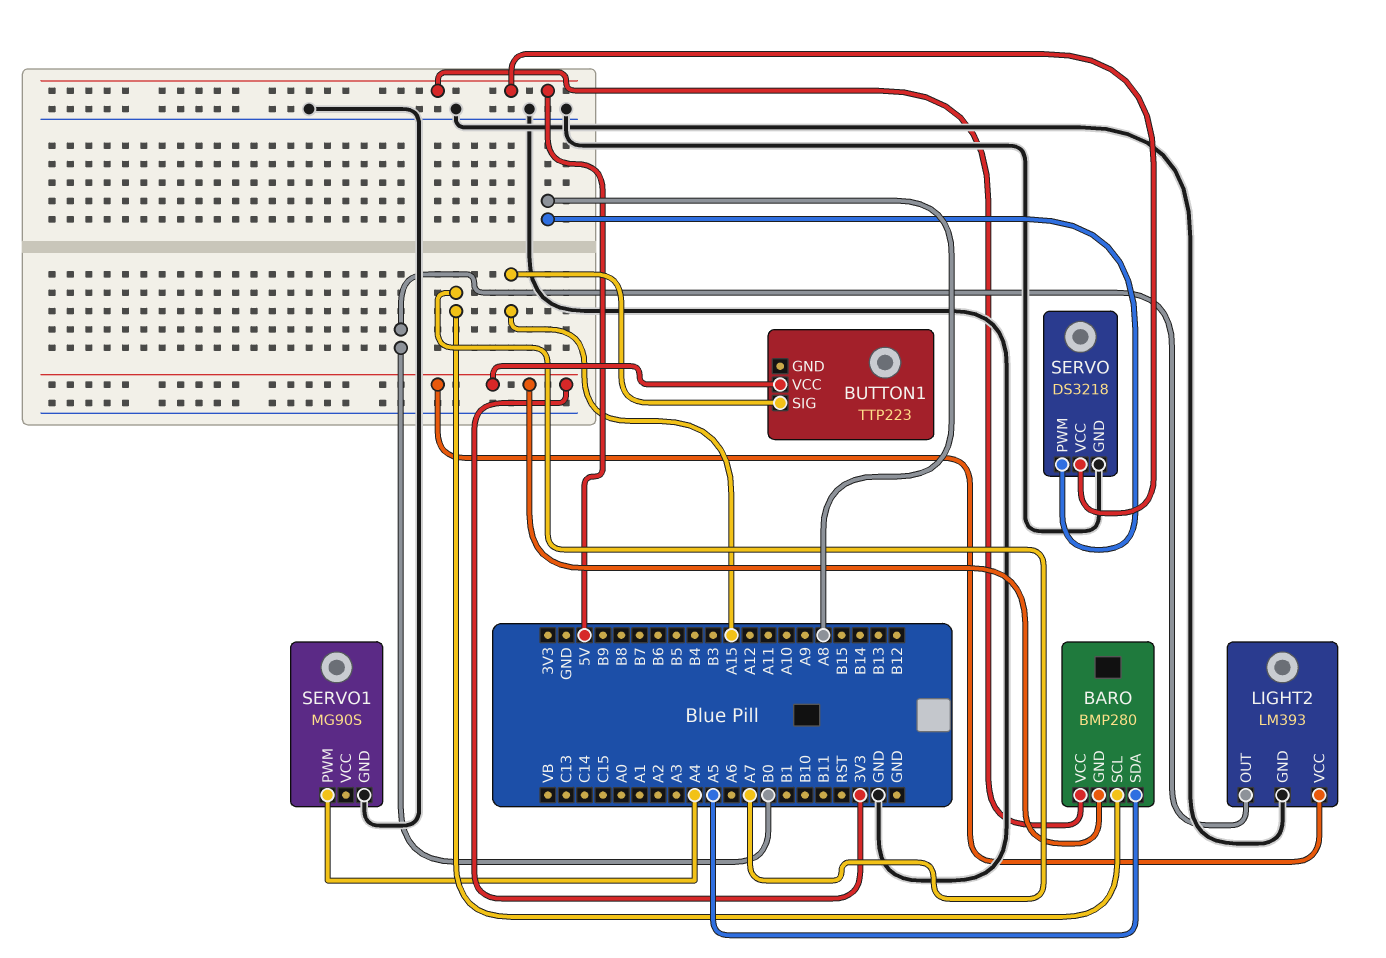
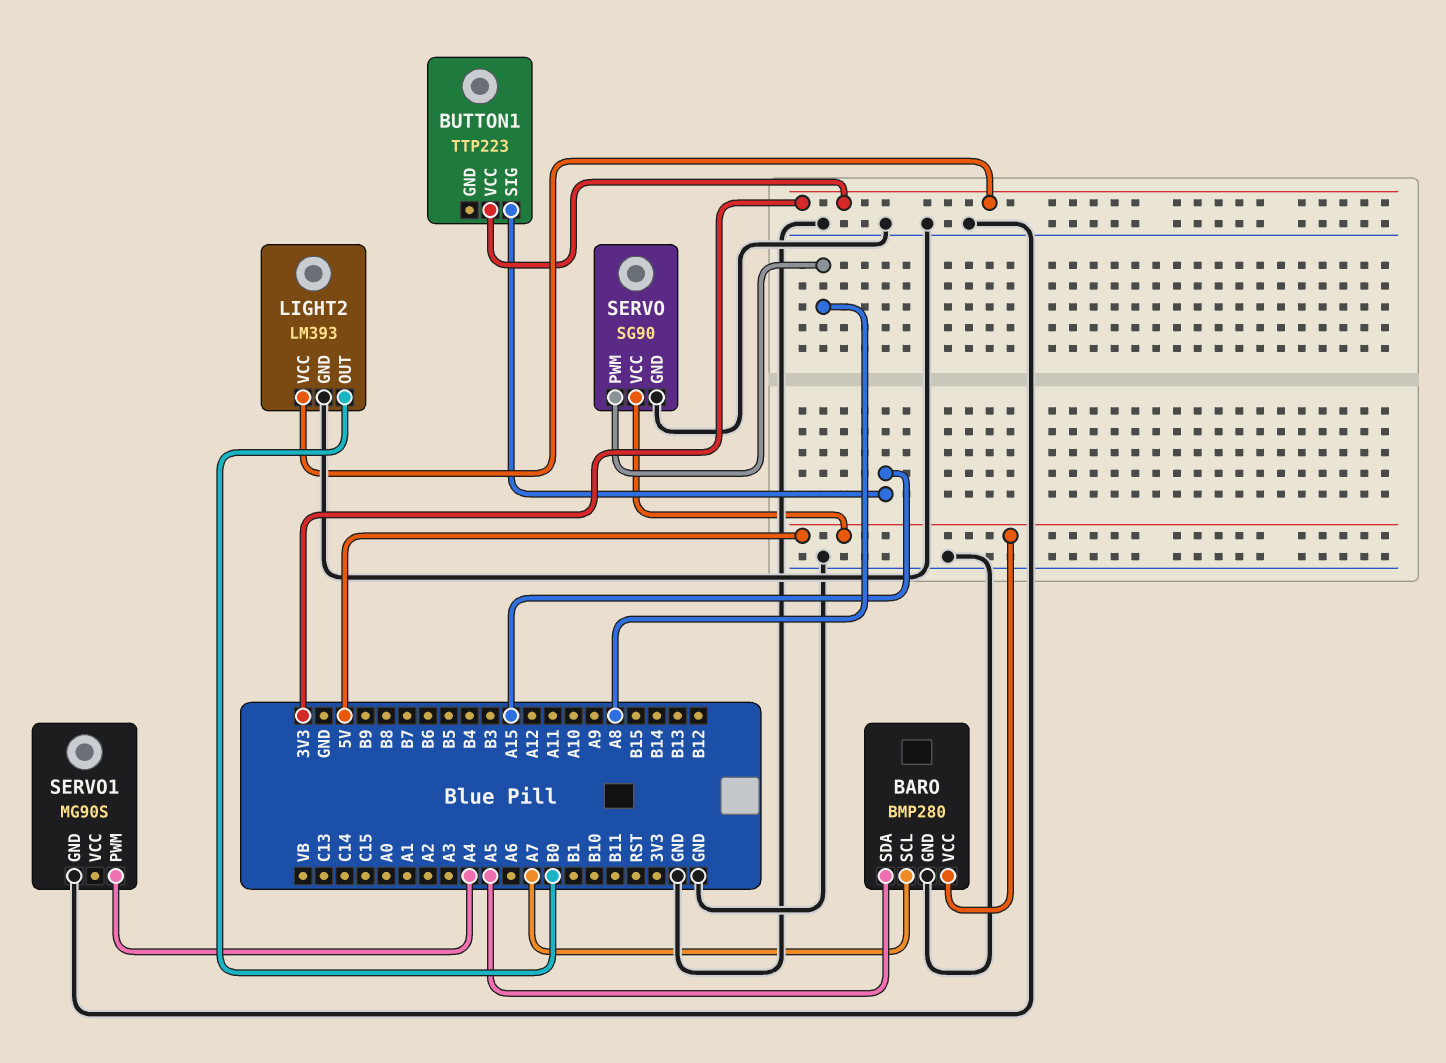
BARO pin GND: 3V3 -> GND
SERVO: DS3218 -> SG90

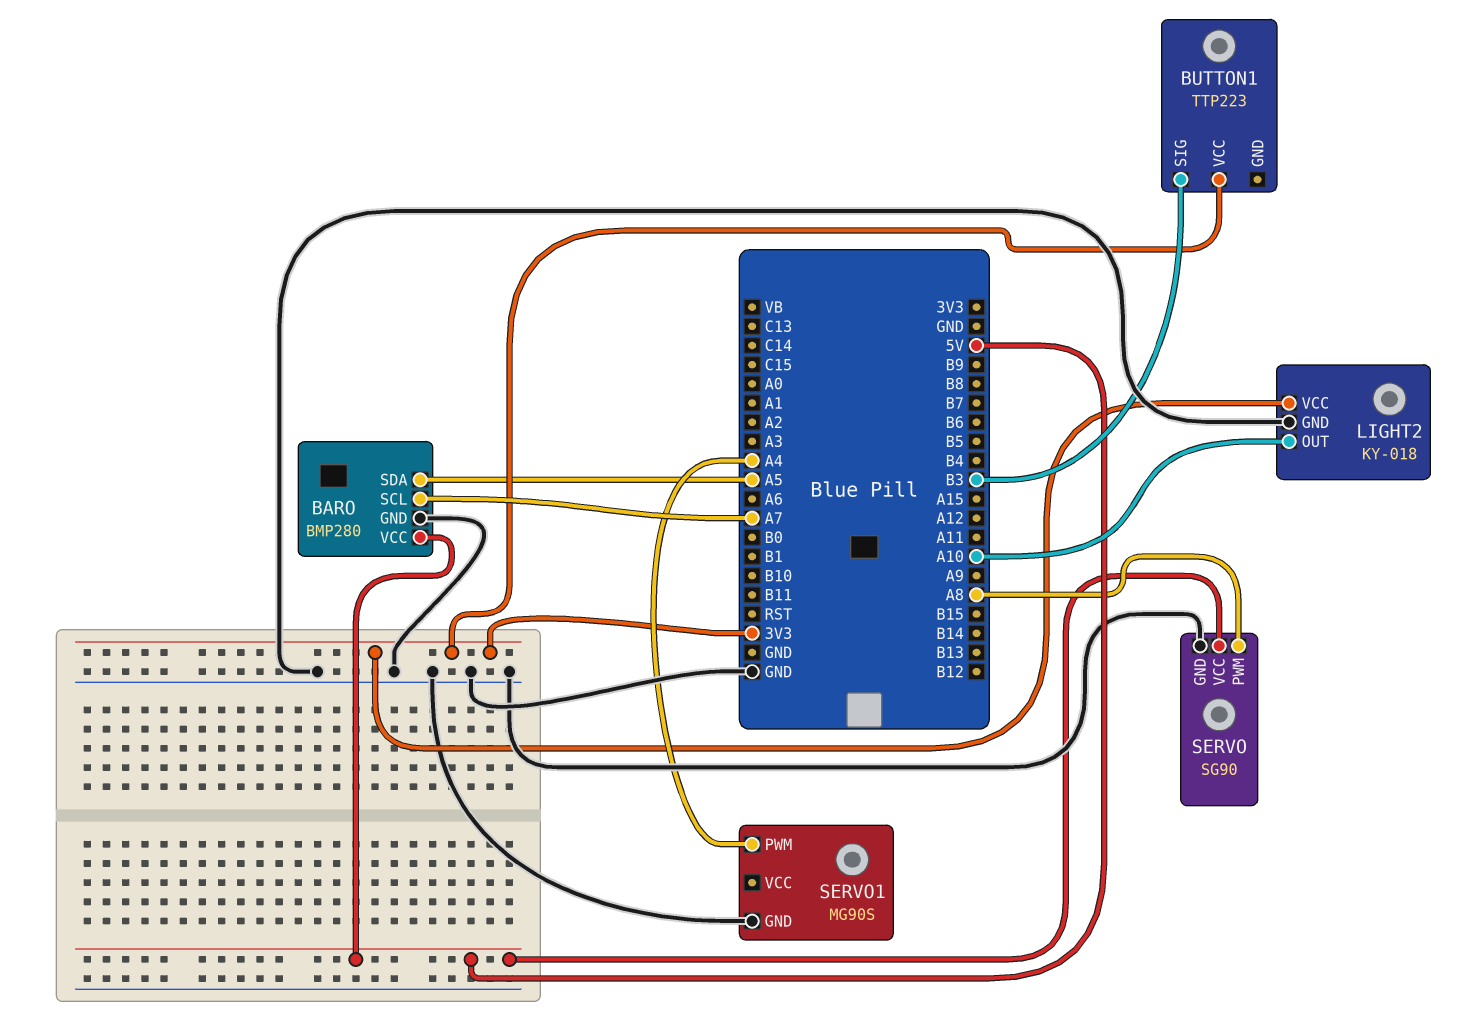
BUTTON1 pin SIG: A15 -> B3
LIGHT2: LM393 -> KY-018
LIGHT2 pin OUT: B0 -> A10

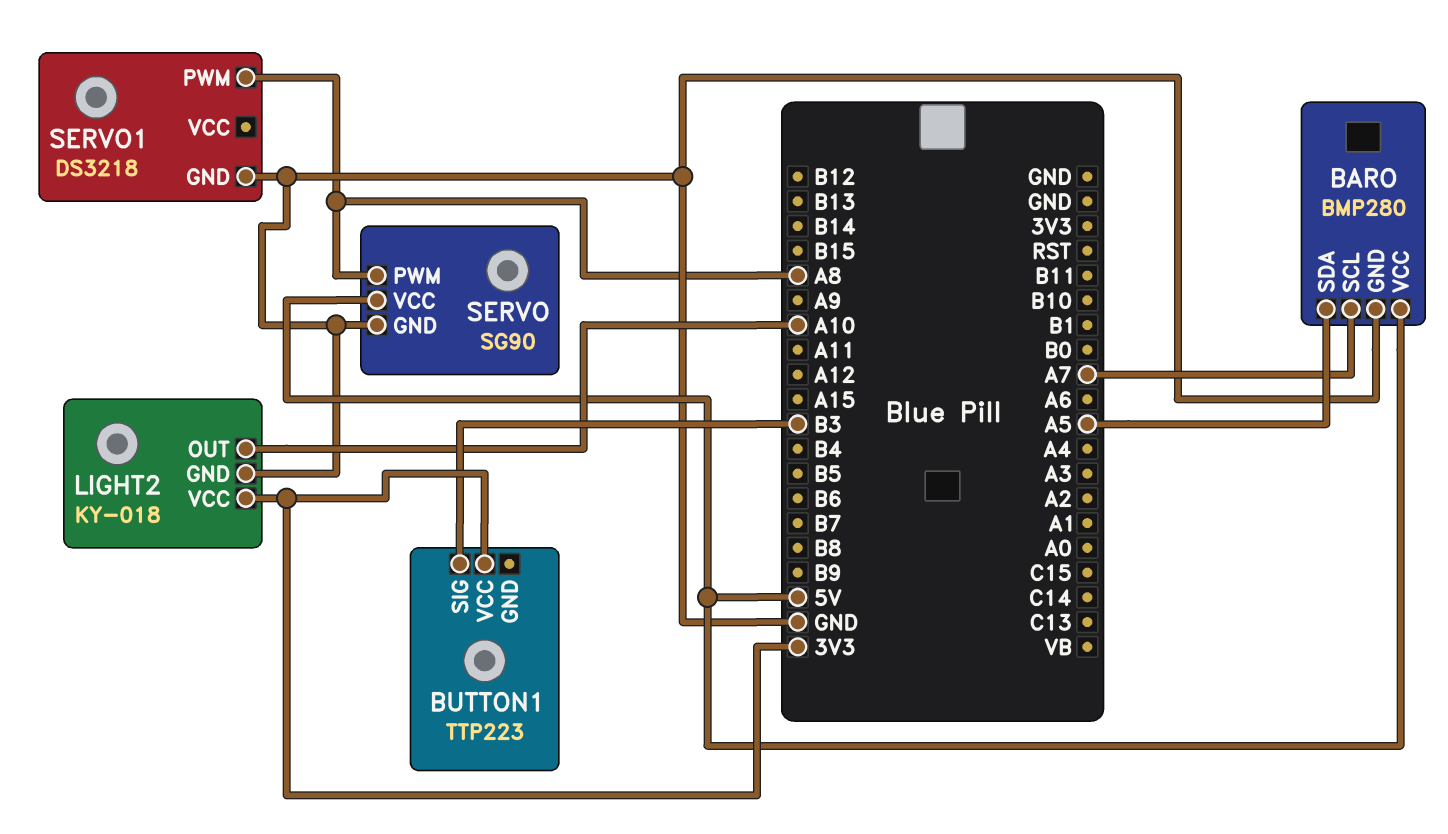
SERVO1: MG90S -> DS3218
SERVO1 pin PWM: A4 -> A8

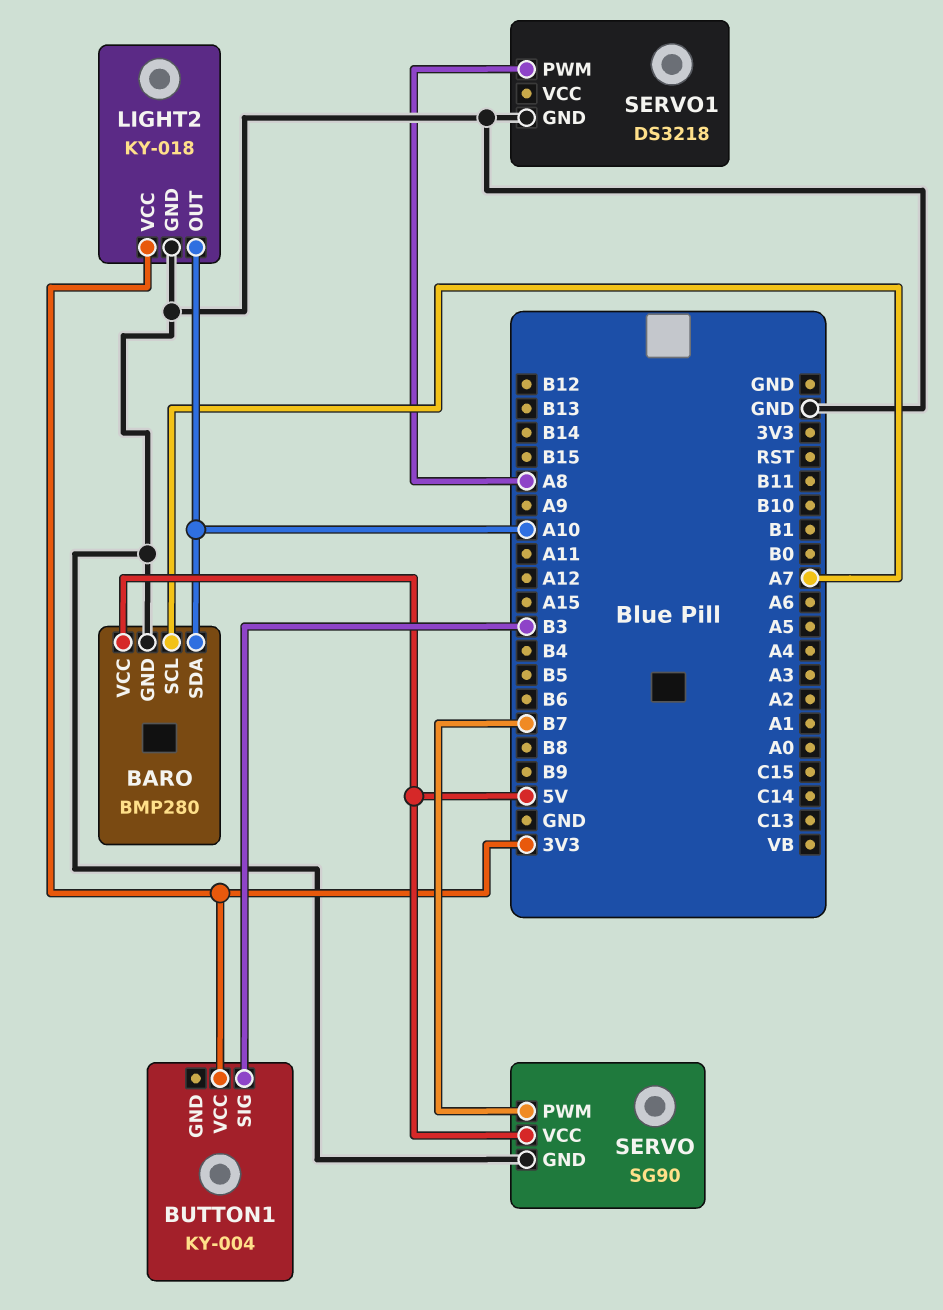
BARO pin SDA: A5 -> A10
BUTTON1: TTP223 -> KY-004
SERVO pin PWM: A8 -> B7

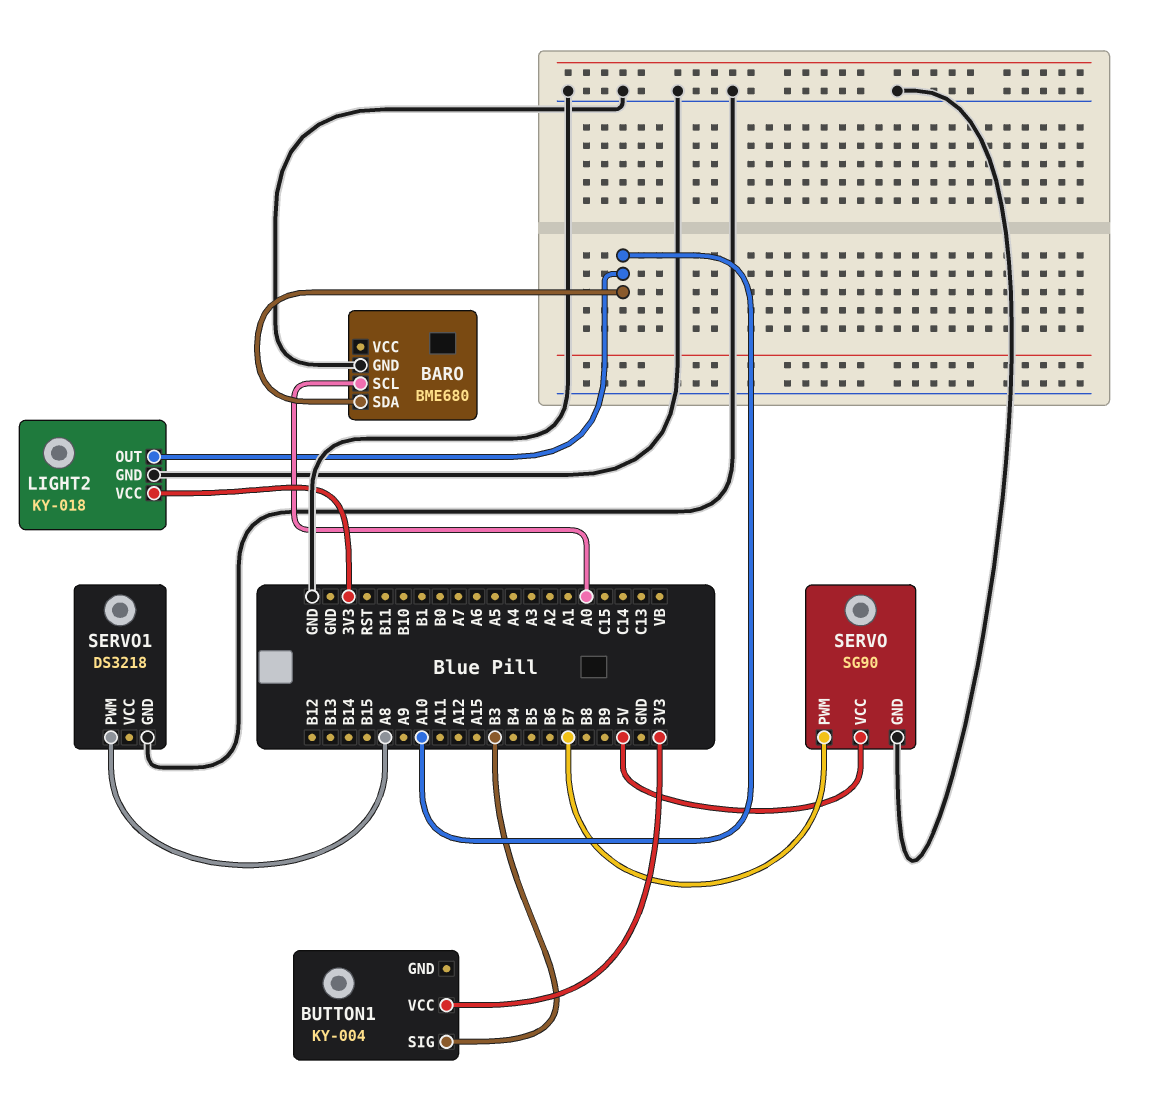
BARO: BMP280 -> BME680
BARO pin SCL: A7 -> A0
BARO pin VCC: 5V -> none

